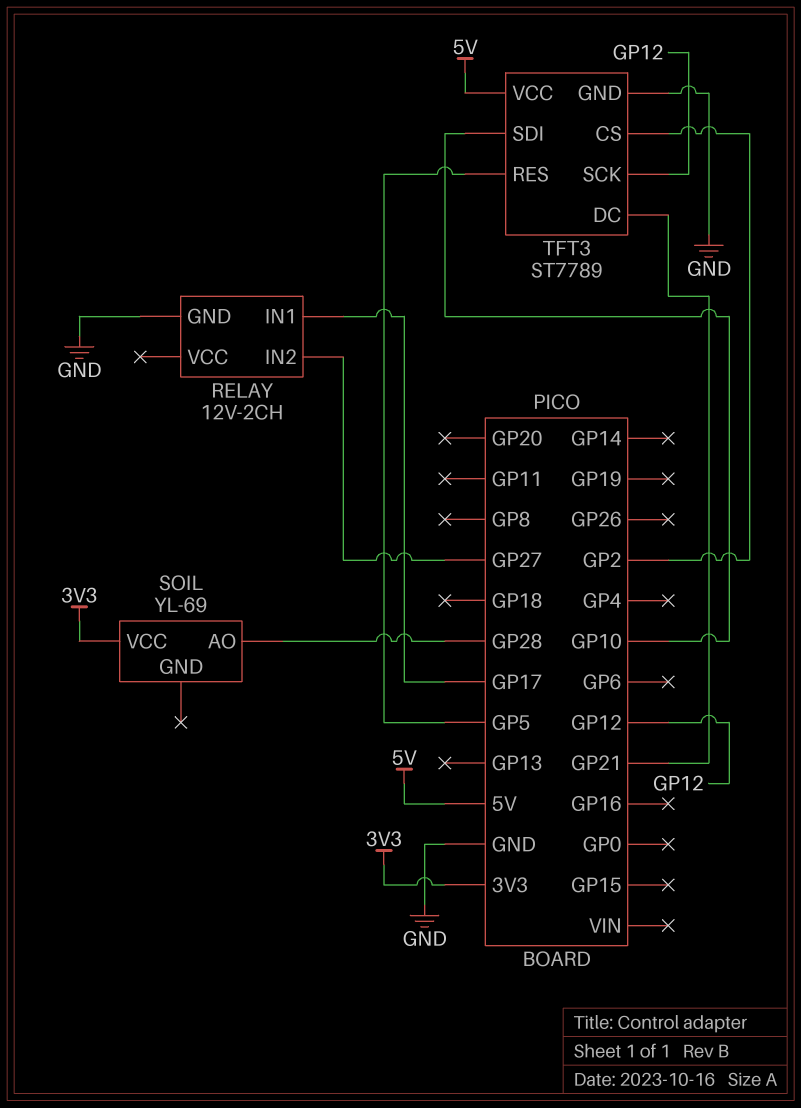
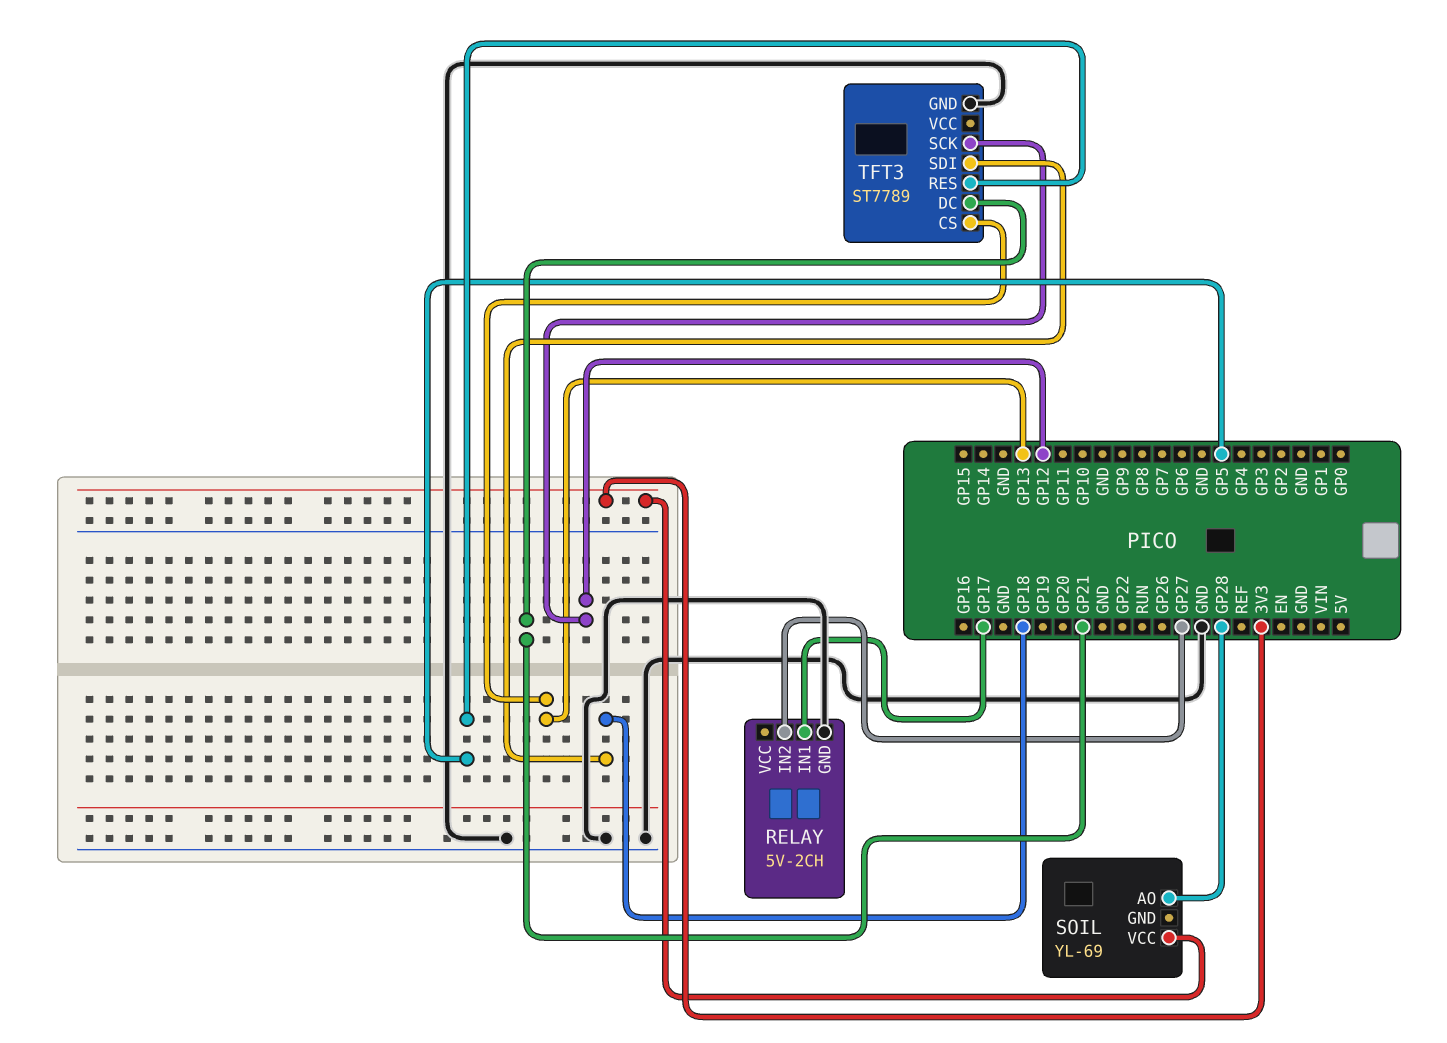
RELAY: 12V-2CH -> 5V-2CH
TFT3 pin CS: GP2 -> GP13
TFT3 pin SDI: GP10 -> GP18
TFT3 pin VCC: 5V -> none

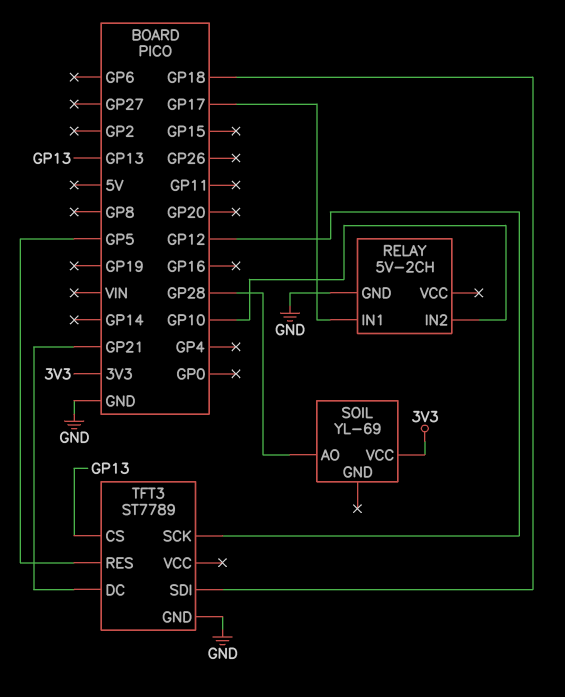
RELAY pin IN2: GP27 -> GP10

